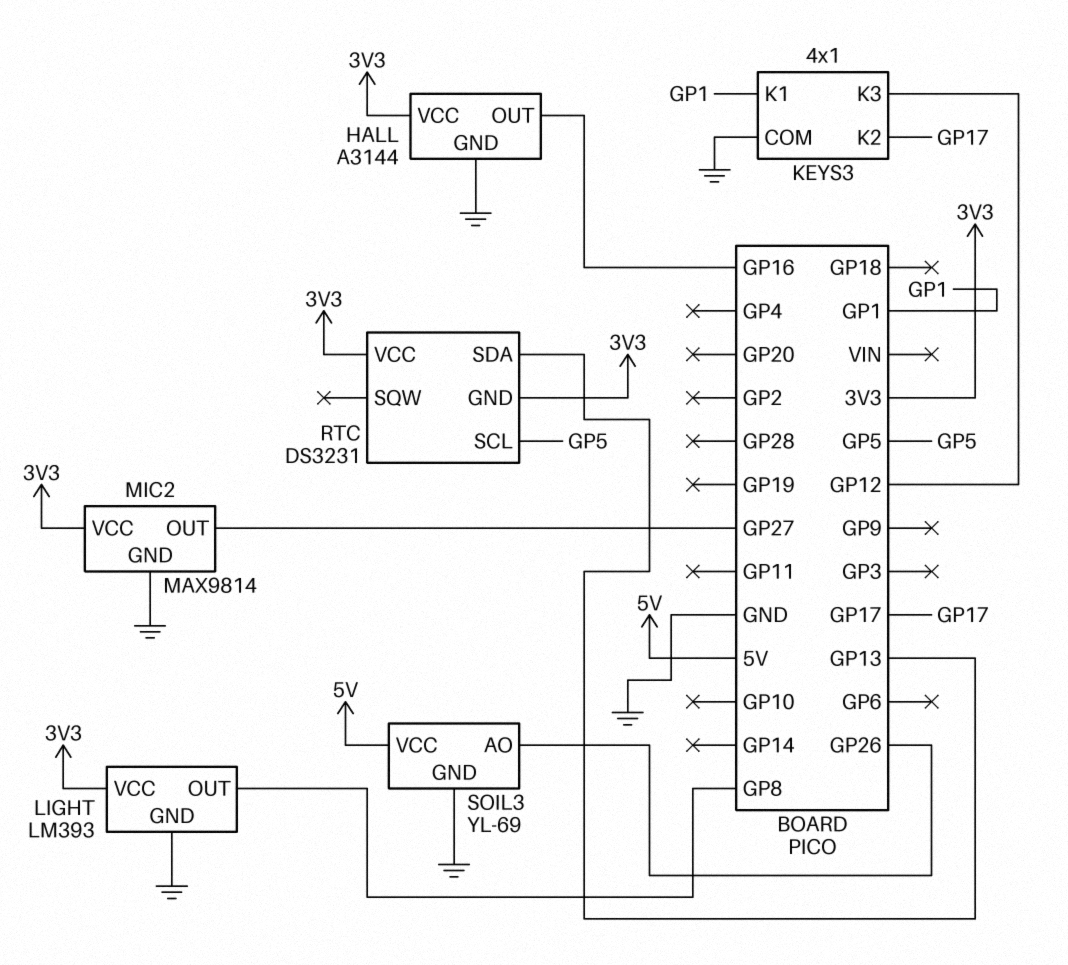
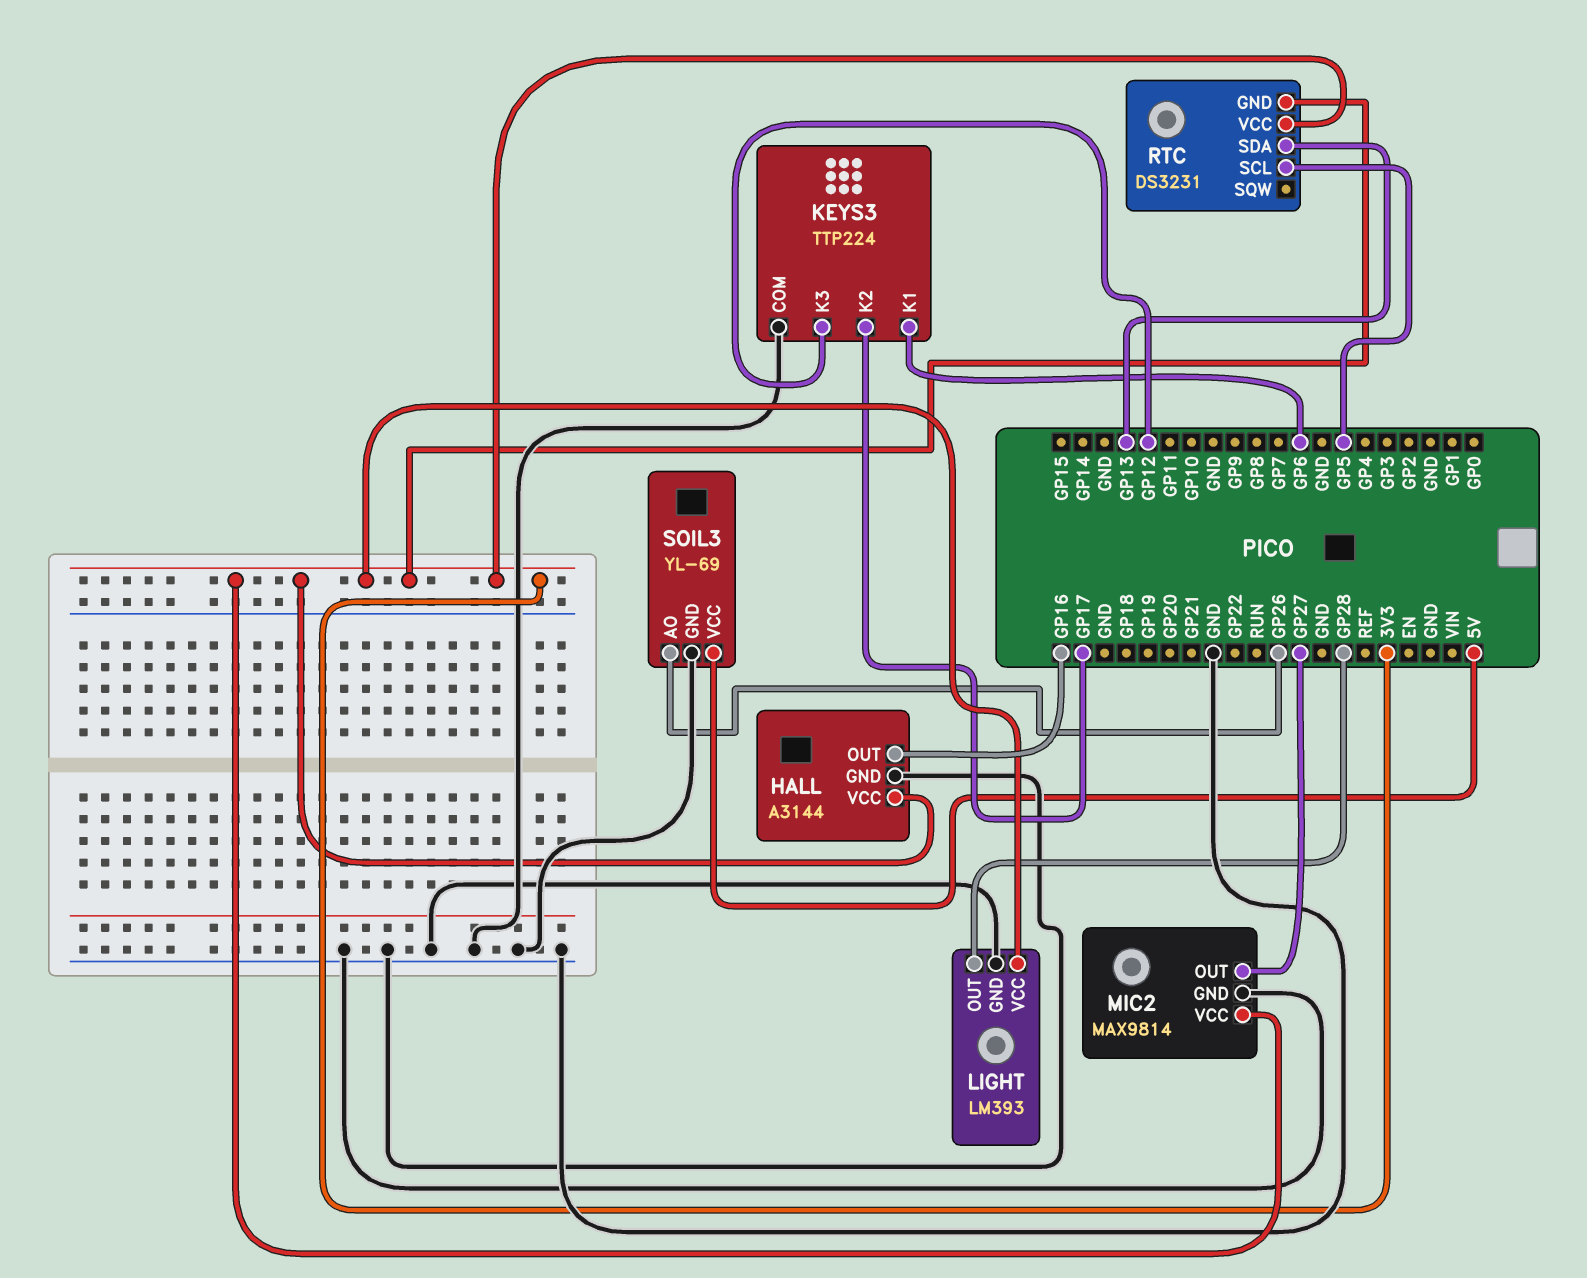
KEYS3: 4x1 -> TTP224
KEYS3 pin K1: GP1 -> GP6
LIGHT pin OUT: GP8 -> GP28

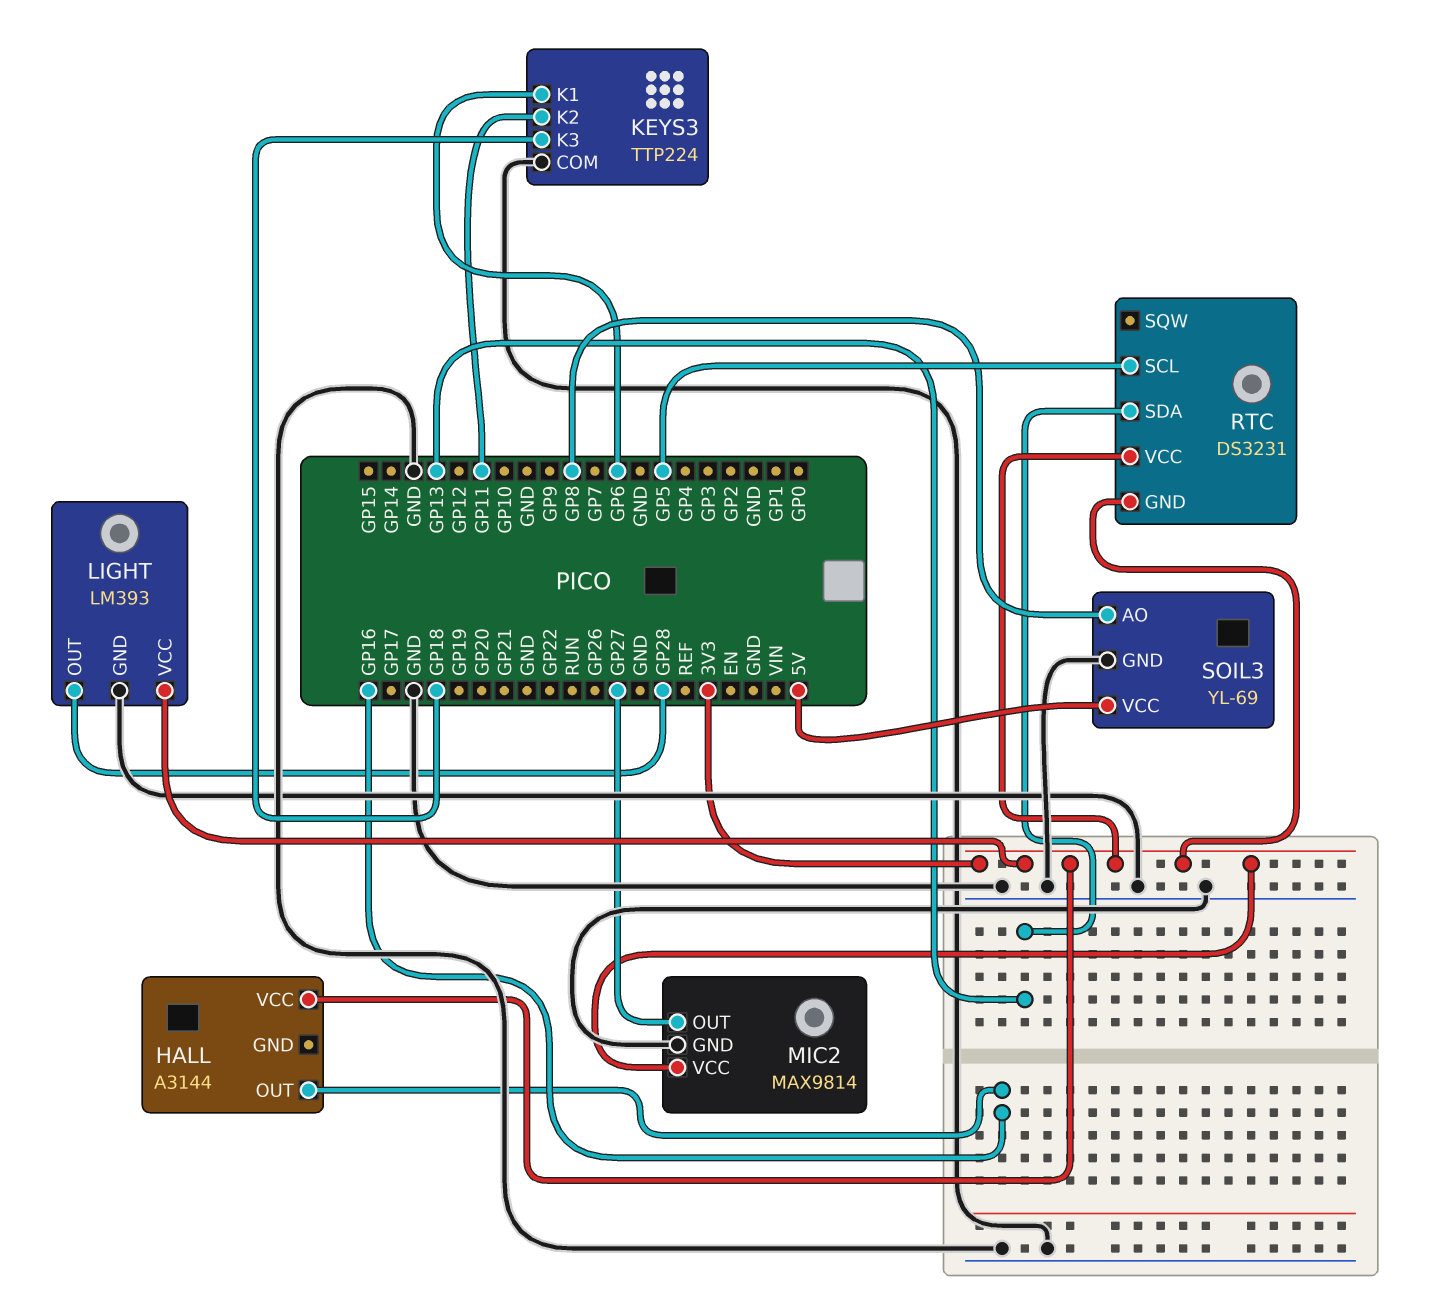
HALL pin GND: GND -> none
KEYS3 pin K2: GP17 -> GP11
KEYS3 pin K3: GP12 -> GP18
SOIL3 pin AO: GP26 -> GP8

